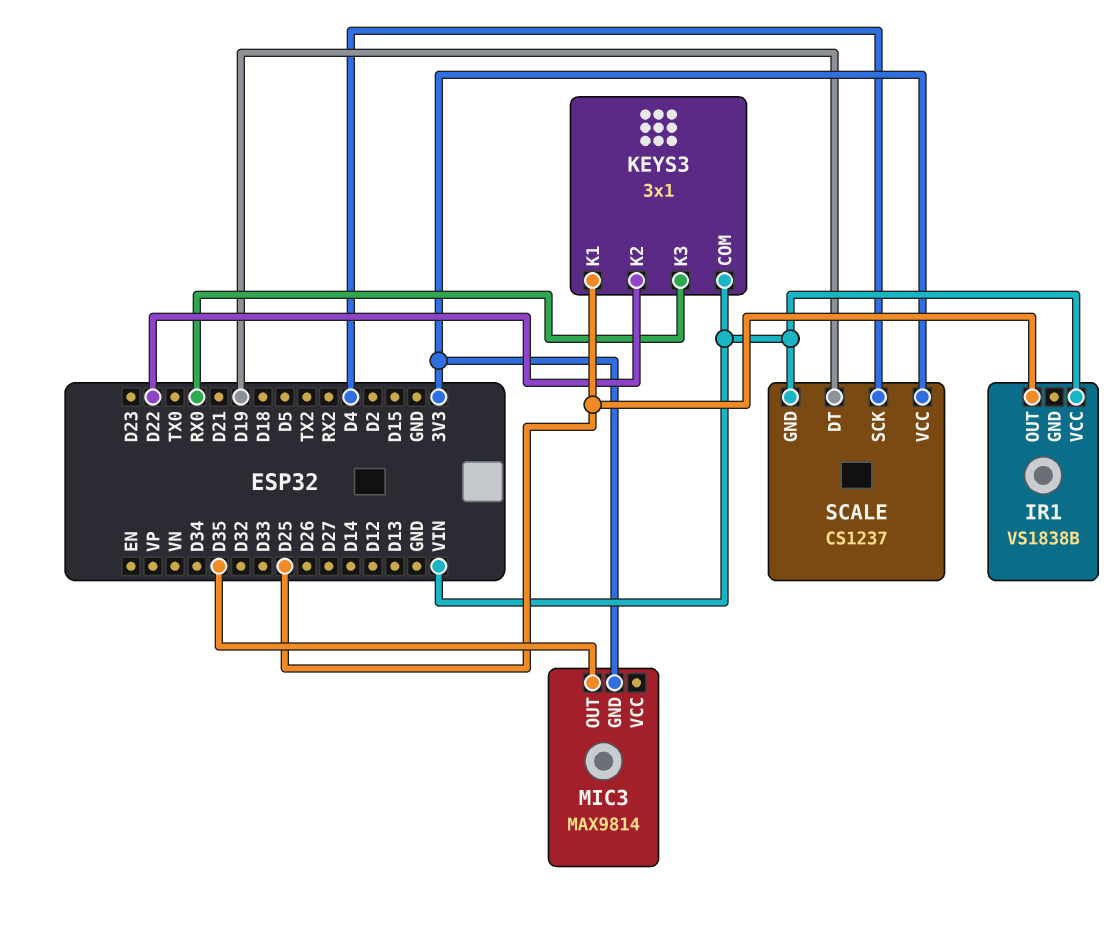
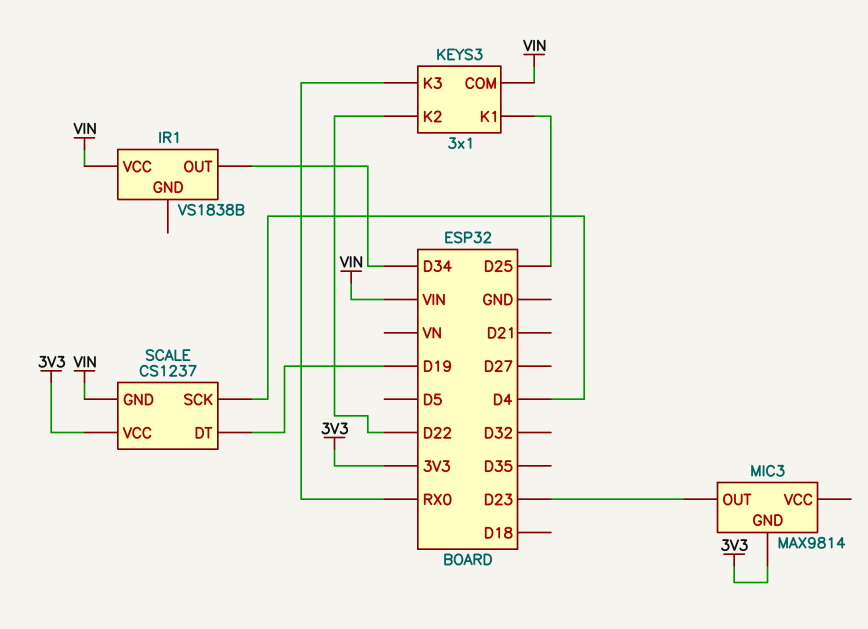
IR1 pin OUT: D25 -> D34
MIC3 pin OUT: D35 -> D23

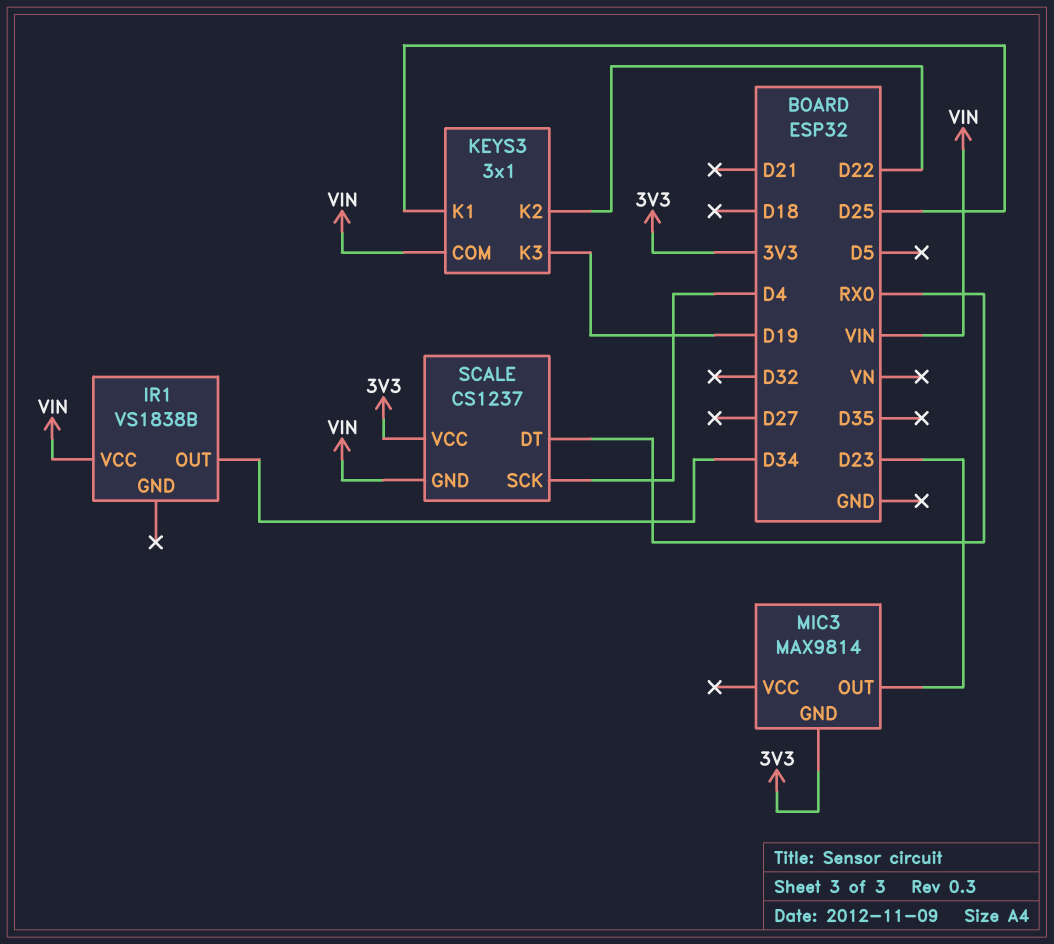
KEYS3 pin K3: RX0 -> D19
SCALE pin DT: D19 -> RX0

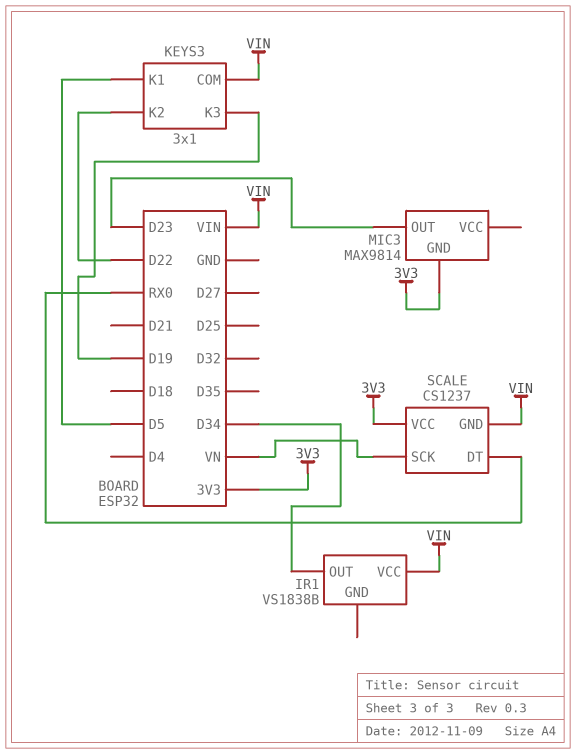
KEYS3 pin K1: D25 -> D5
SCALE pin SCK: D4 -> VN

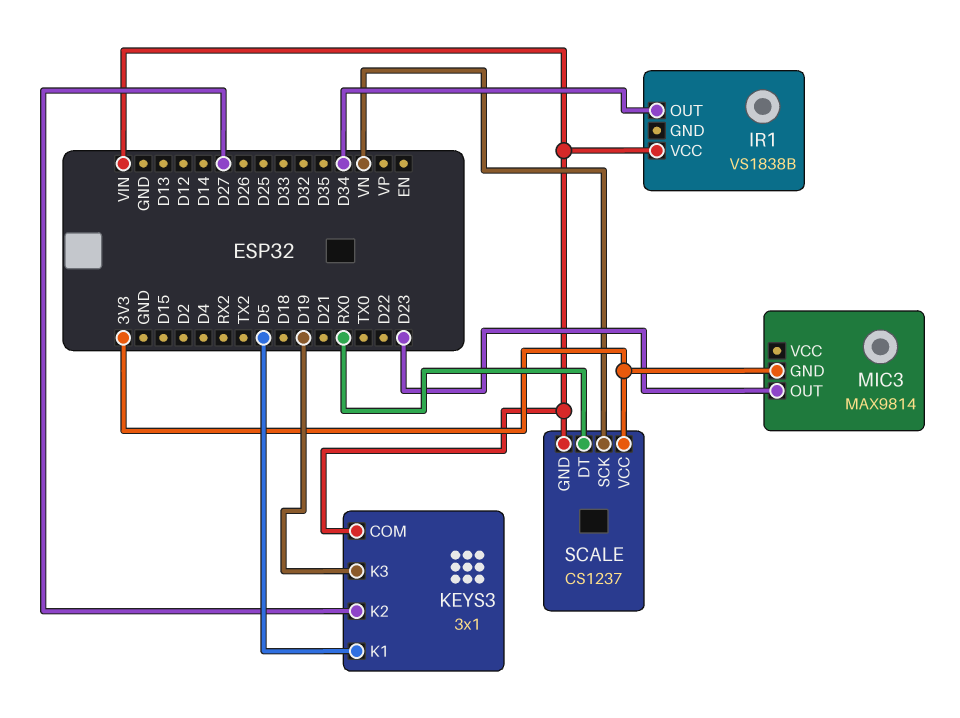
KEYS3 pin K2: D22 -> D27

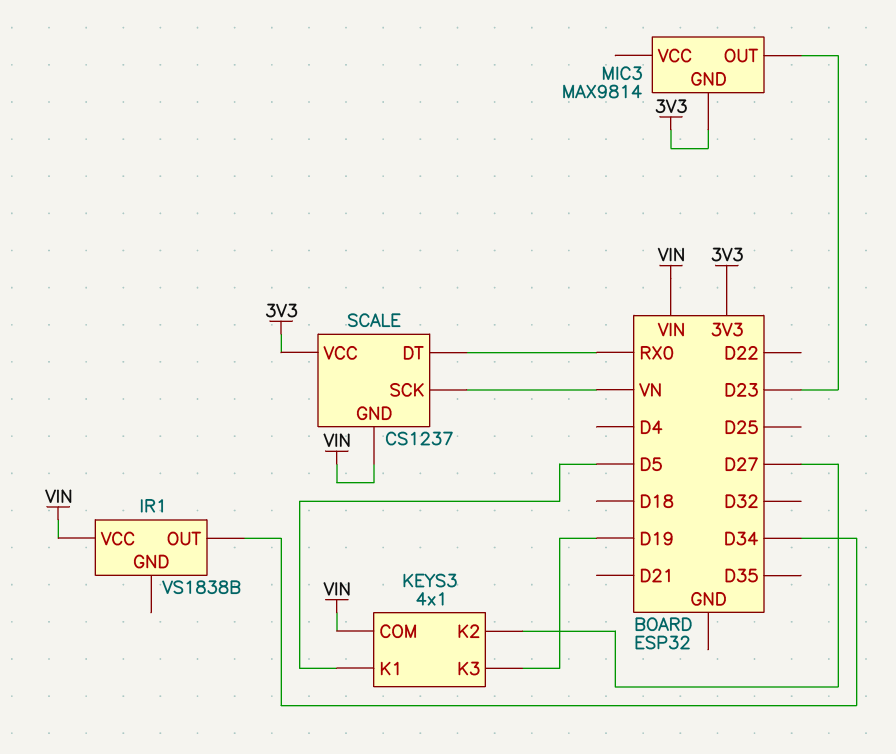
KEYS3: 3x1 -> 4x1

